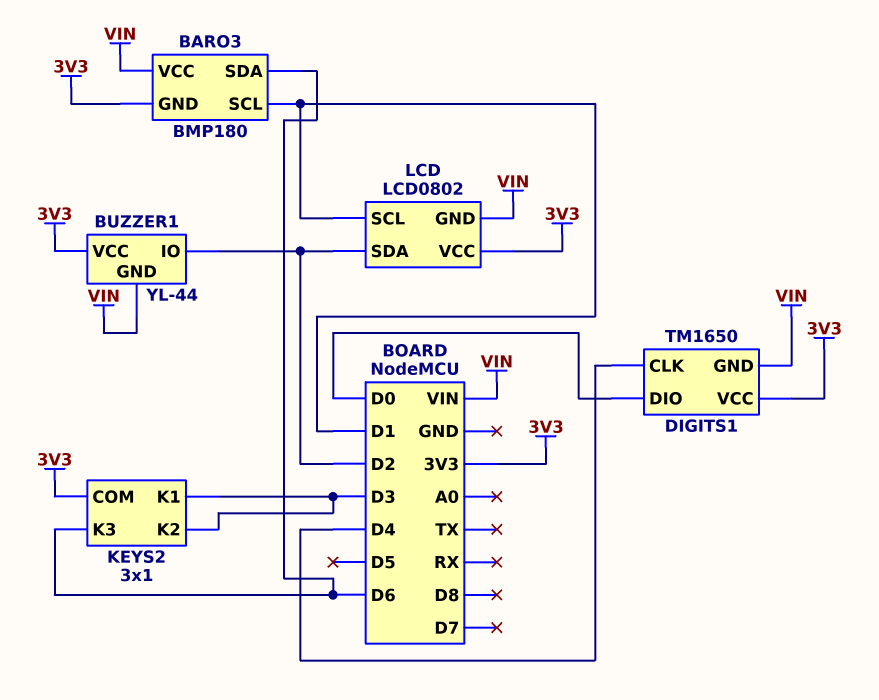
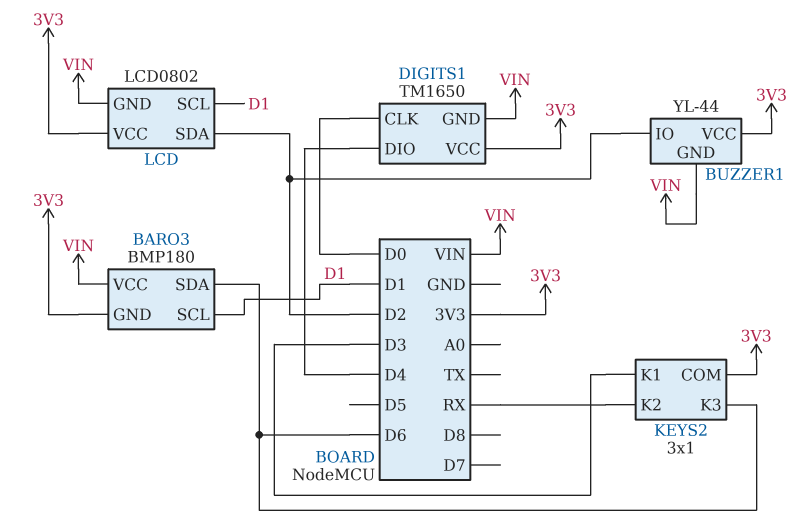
DIGITS1 pin CLK: D4 -> D0
DIGITS1 pin DIO: D0 -> D4
KEYS2 pin K2: D3 -> RX

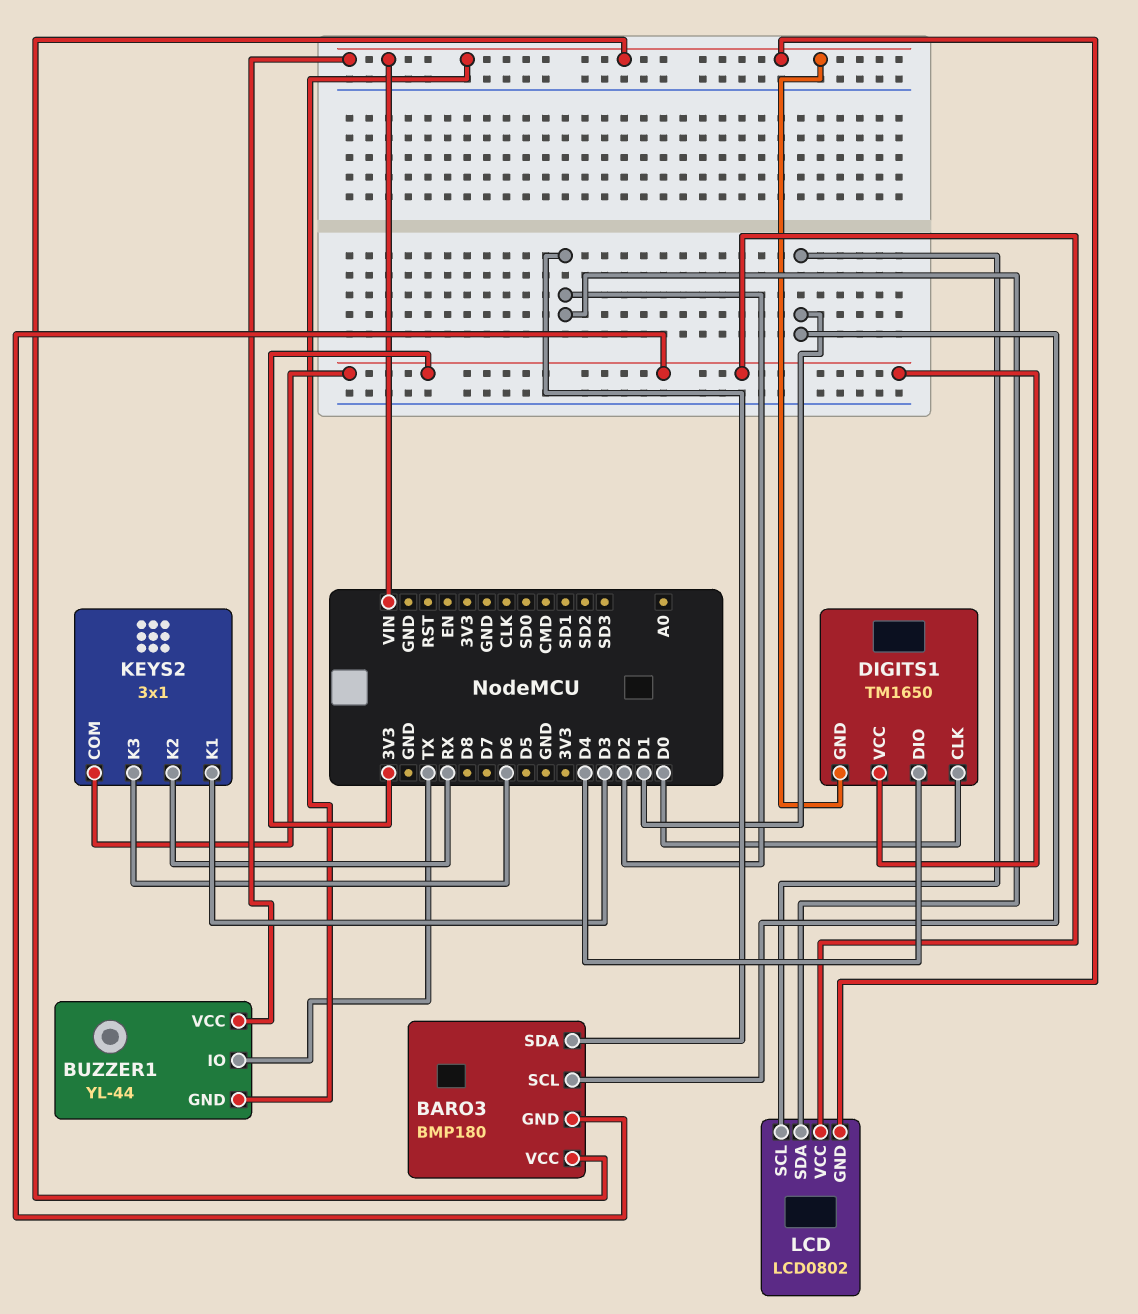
BARO3 pin SDA: D6 -> D2
BUZZER1 pin IO: D2 -> TX
BUZZER1 pin VCC: 3V3 -> VIN

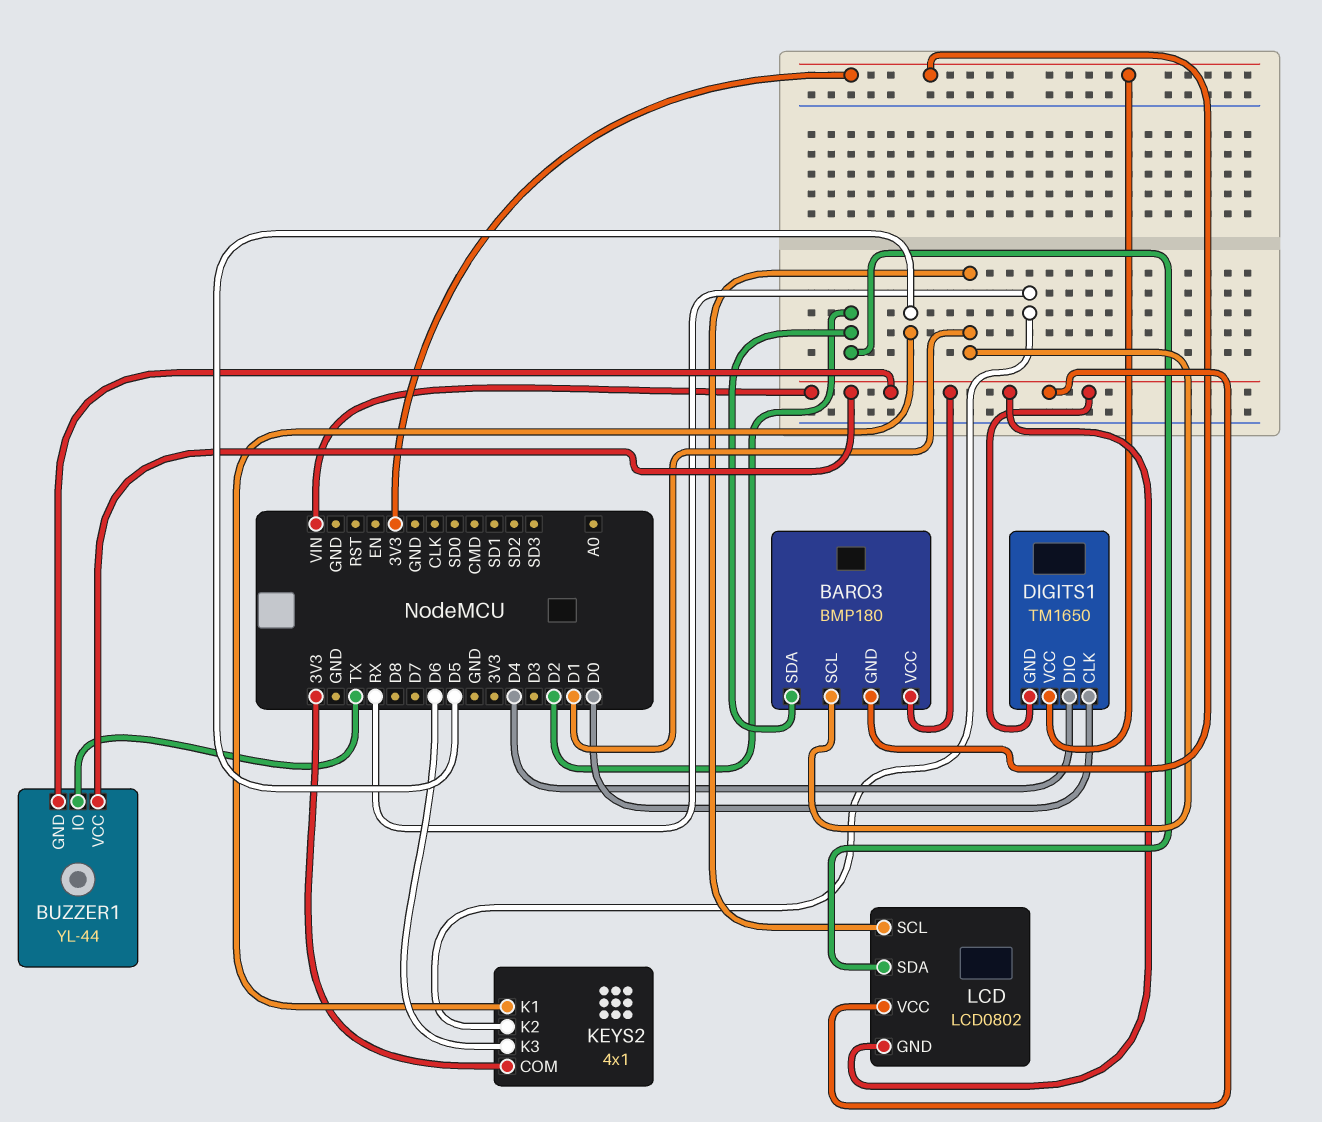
KEYS2: 3x1 -> 4x1
KEYS2 pin K1: D3 -> D5
LCD pin VCC: 3V3 -> VIN

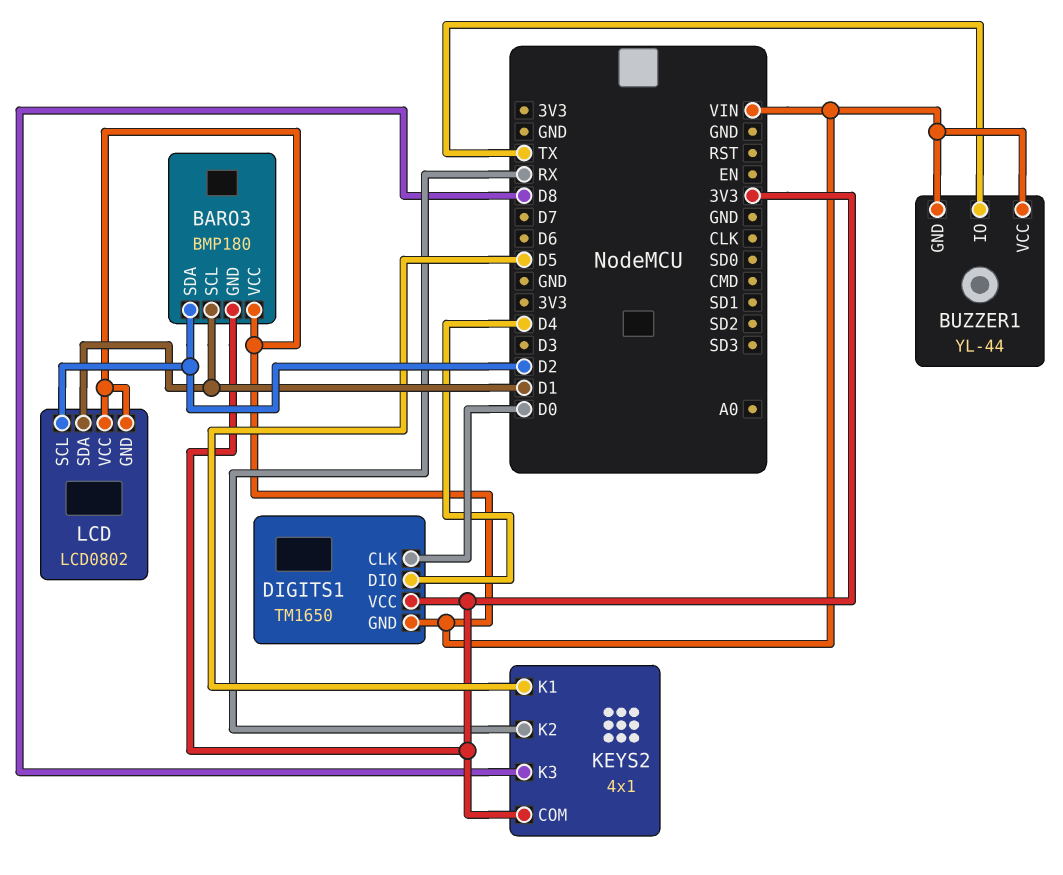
KEYS2 pin K3: D6 -> D8
LCD pin SCL: D1 -> D2
LCD pin SDA: D2 -> D1

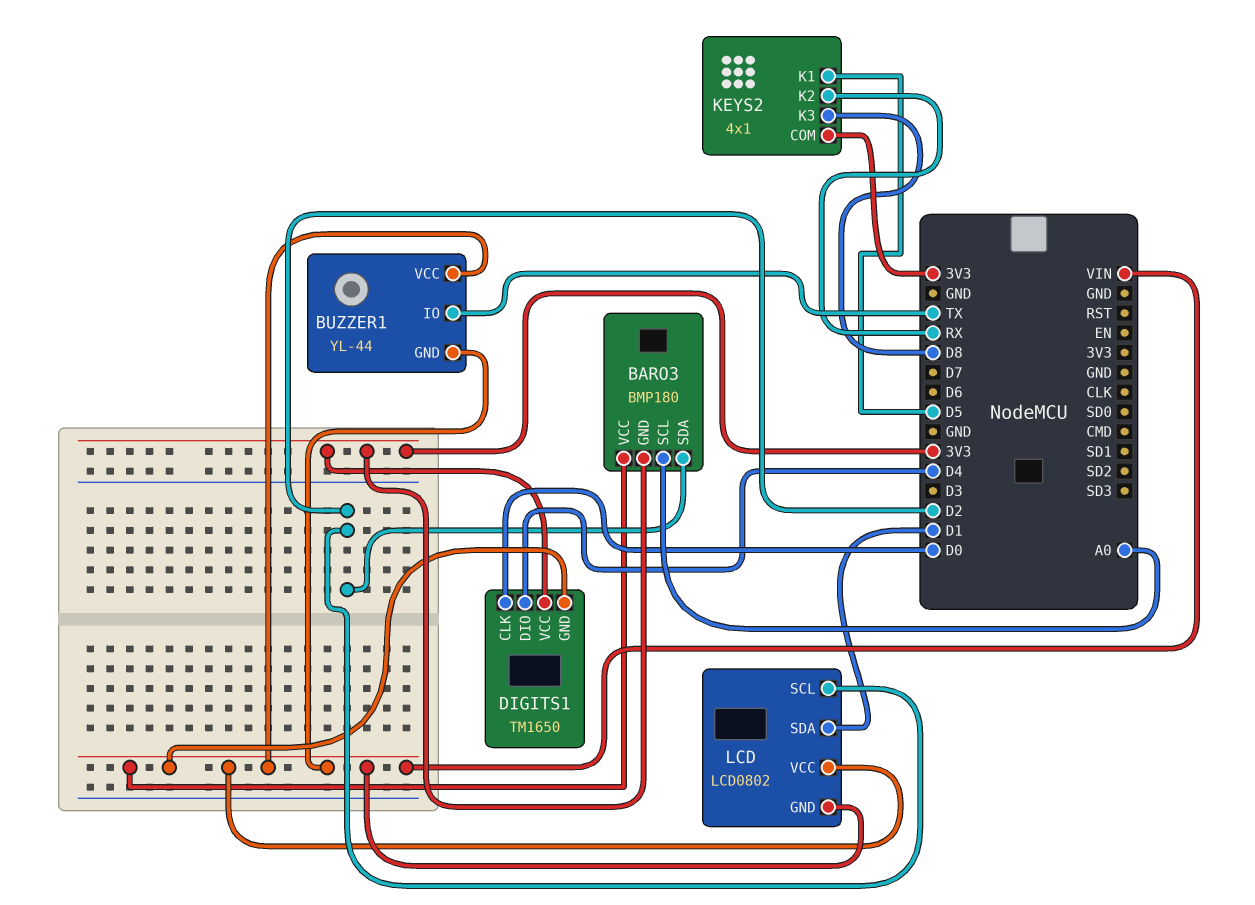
BARO3 pin SCL: D1 -> A0

